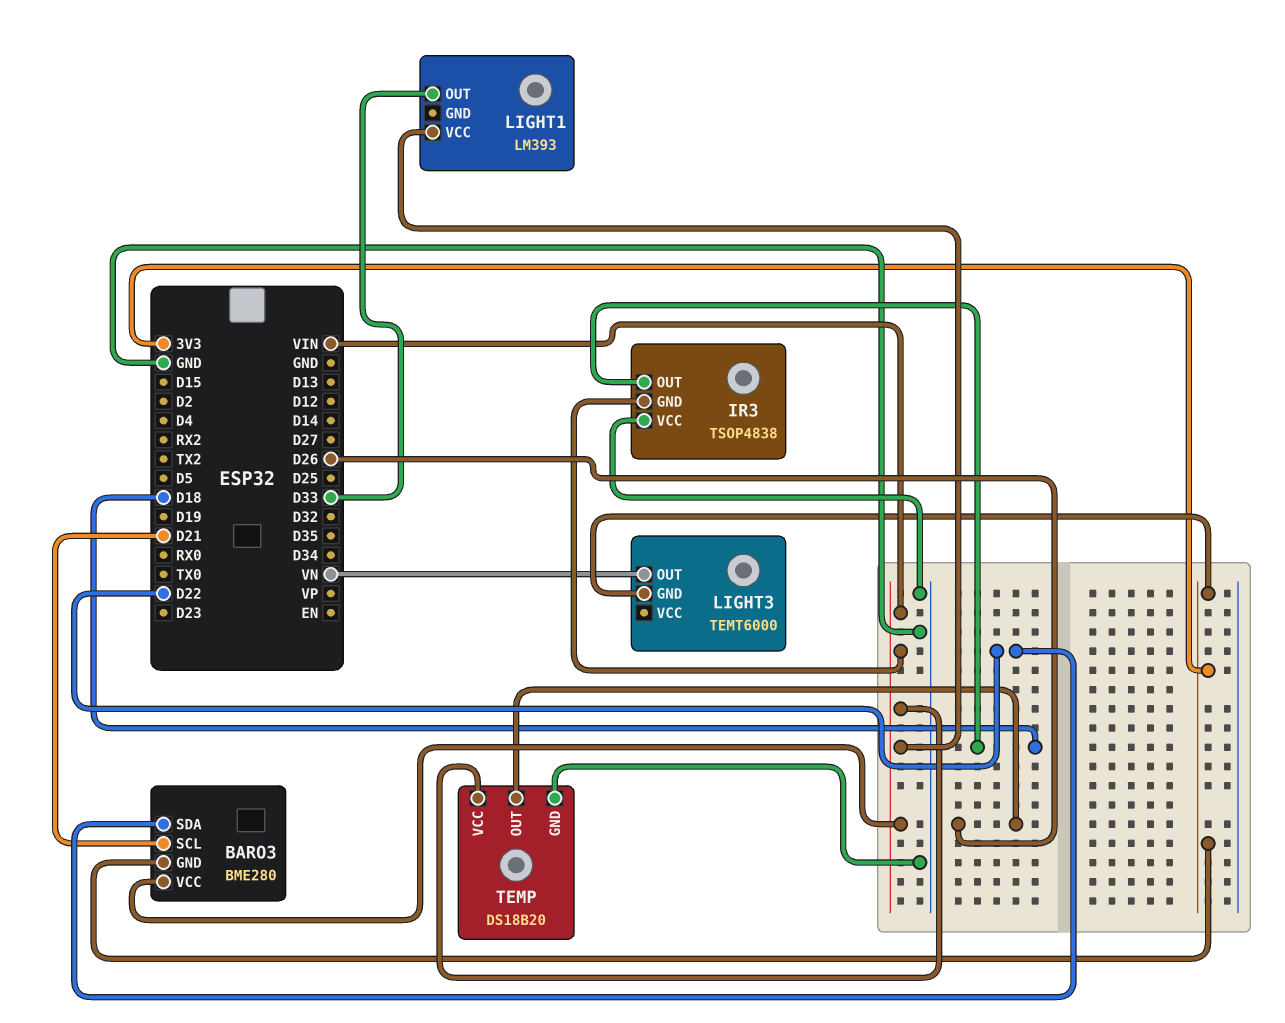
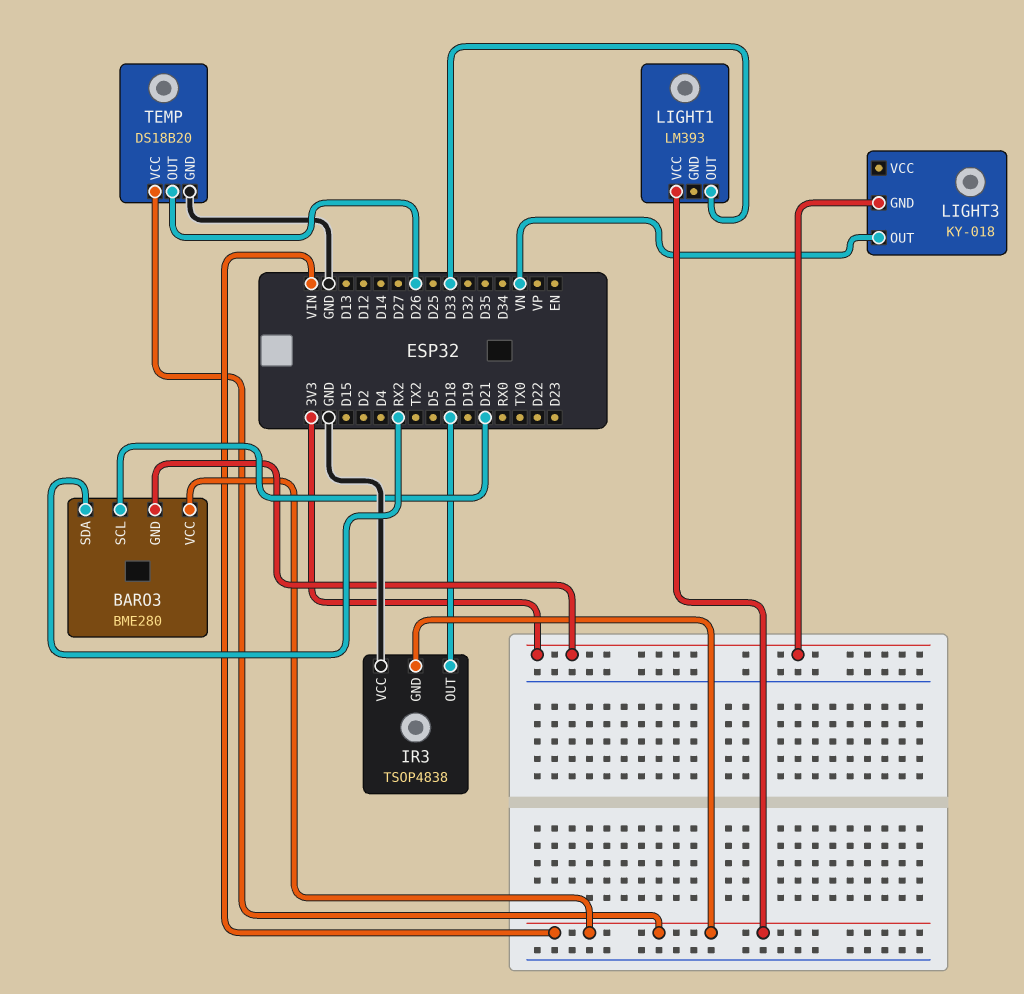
BARO3 pin SDA: D22 -> RX2
LIGHT3: TEMT6000 -> KY-018

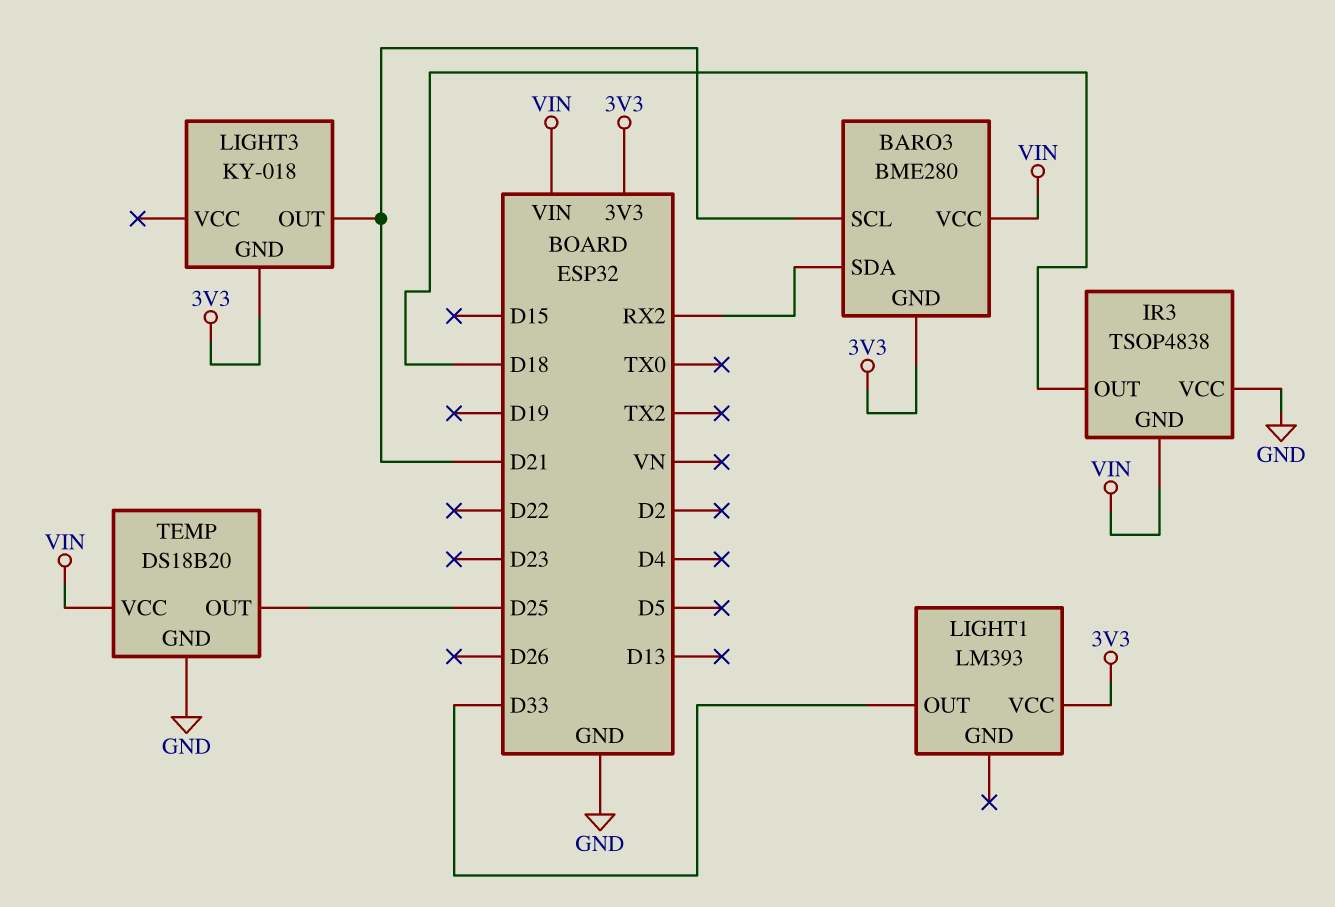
LIGHT1 pin VCC: VIN -> 3V3
LIGHT3 pin OUT: VN -> D21
TEMP pin OUT: D26 -> D25

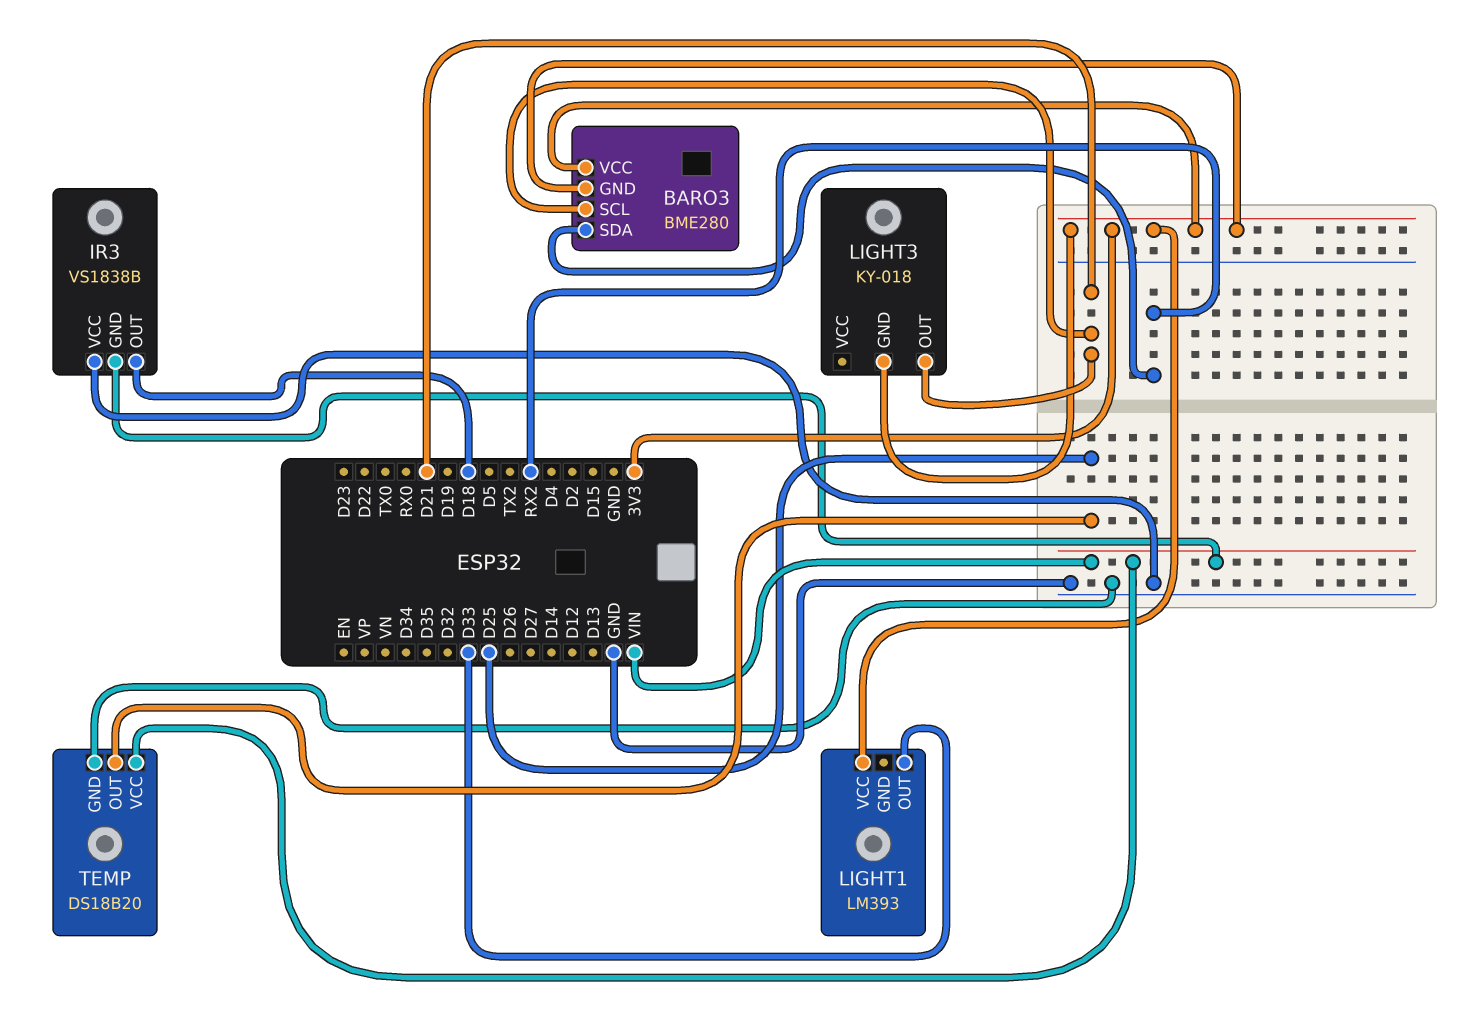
BARO3 pin VCC: VIN -> 3V3
IR3: TSOP4838 -> VS1838B

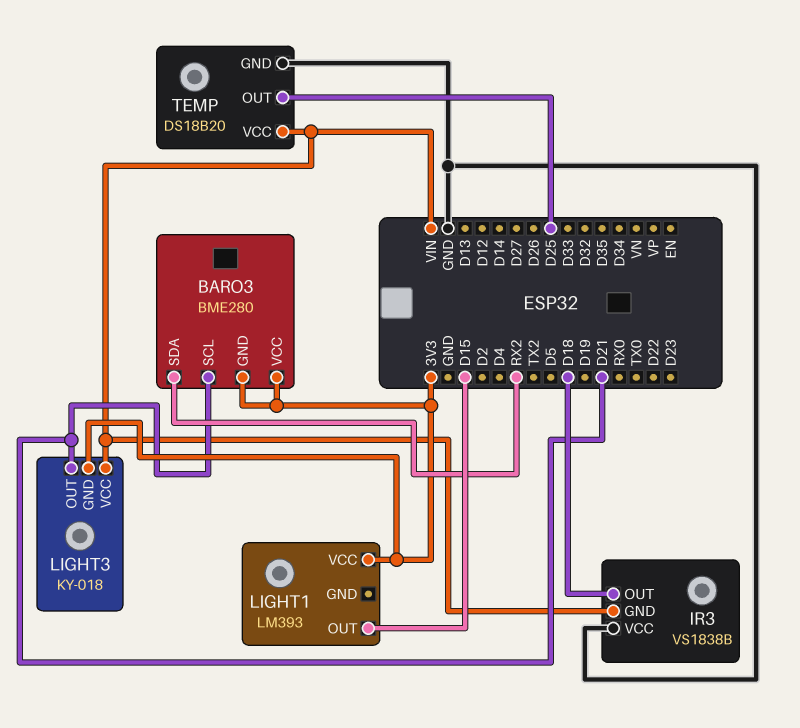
LIGHT1 pin OUT: D33 -> D15
LIGHT3 pin VCC: none -> VIN

